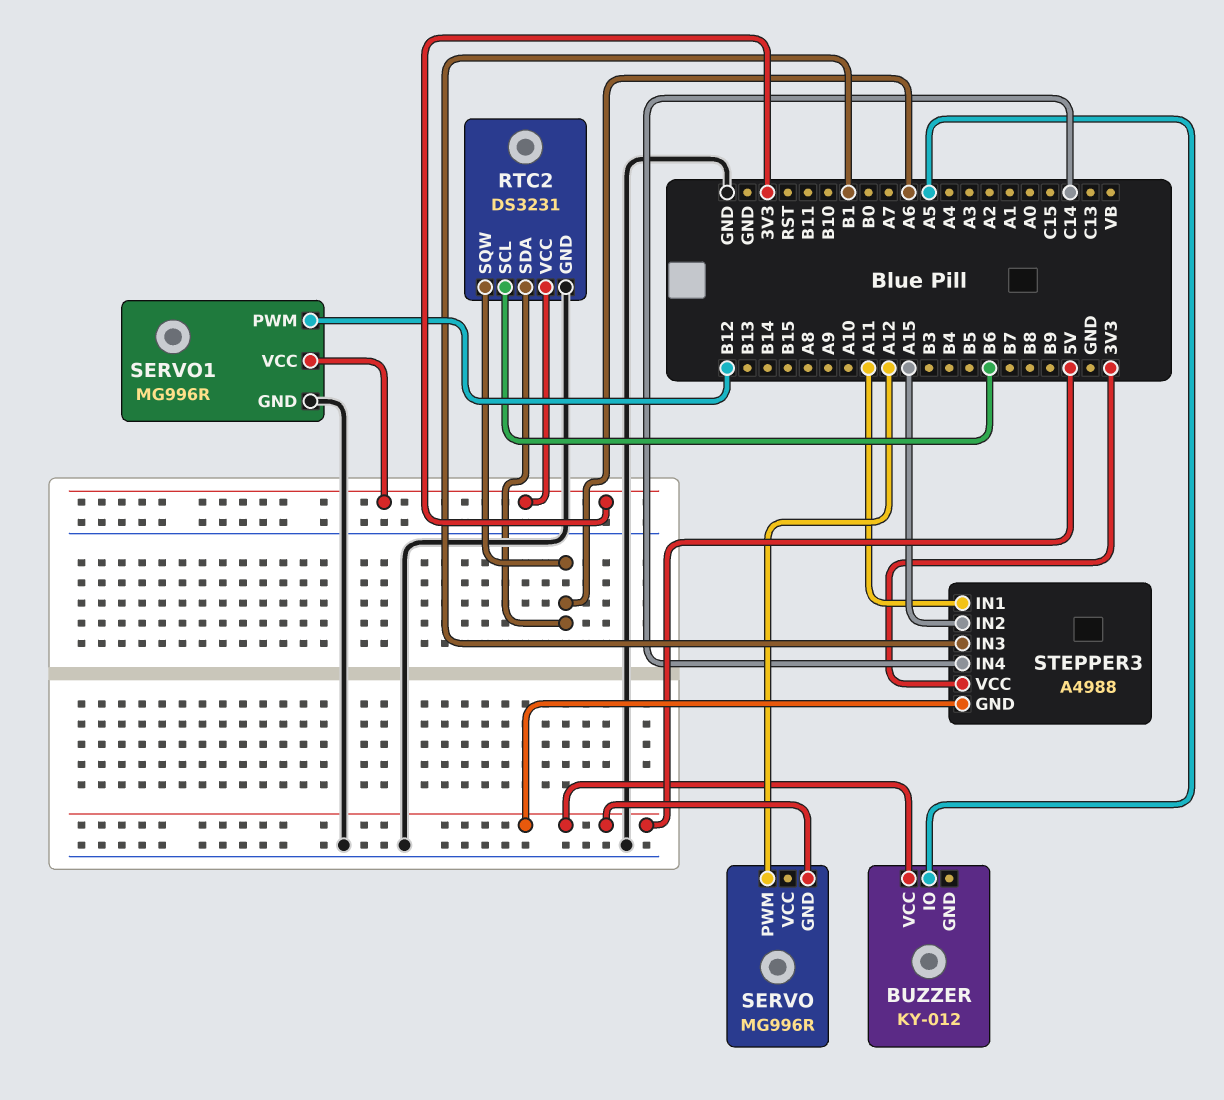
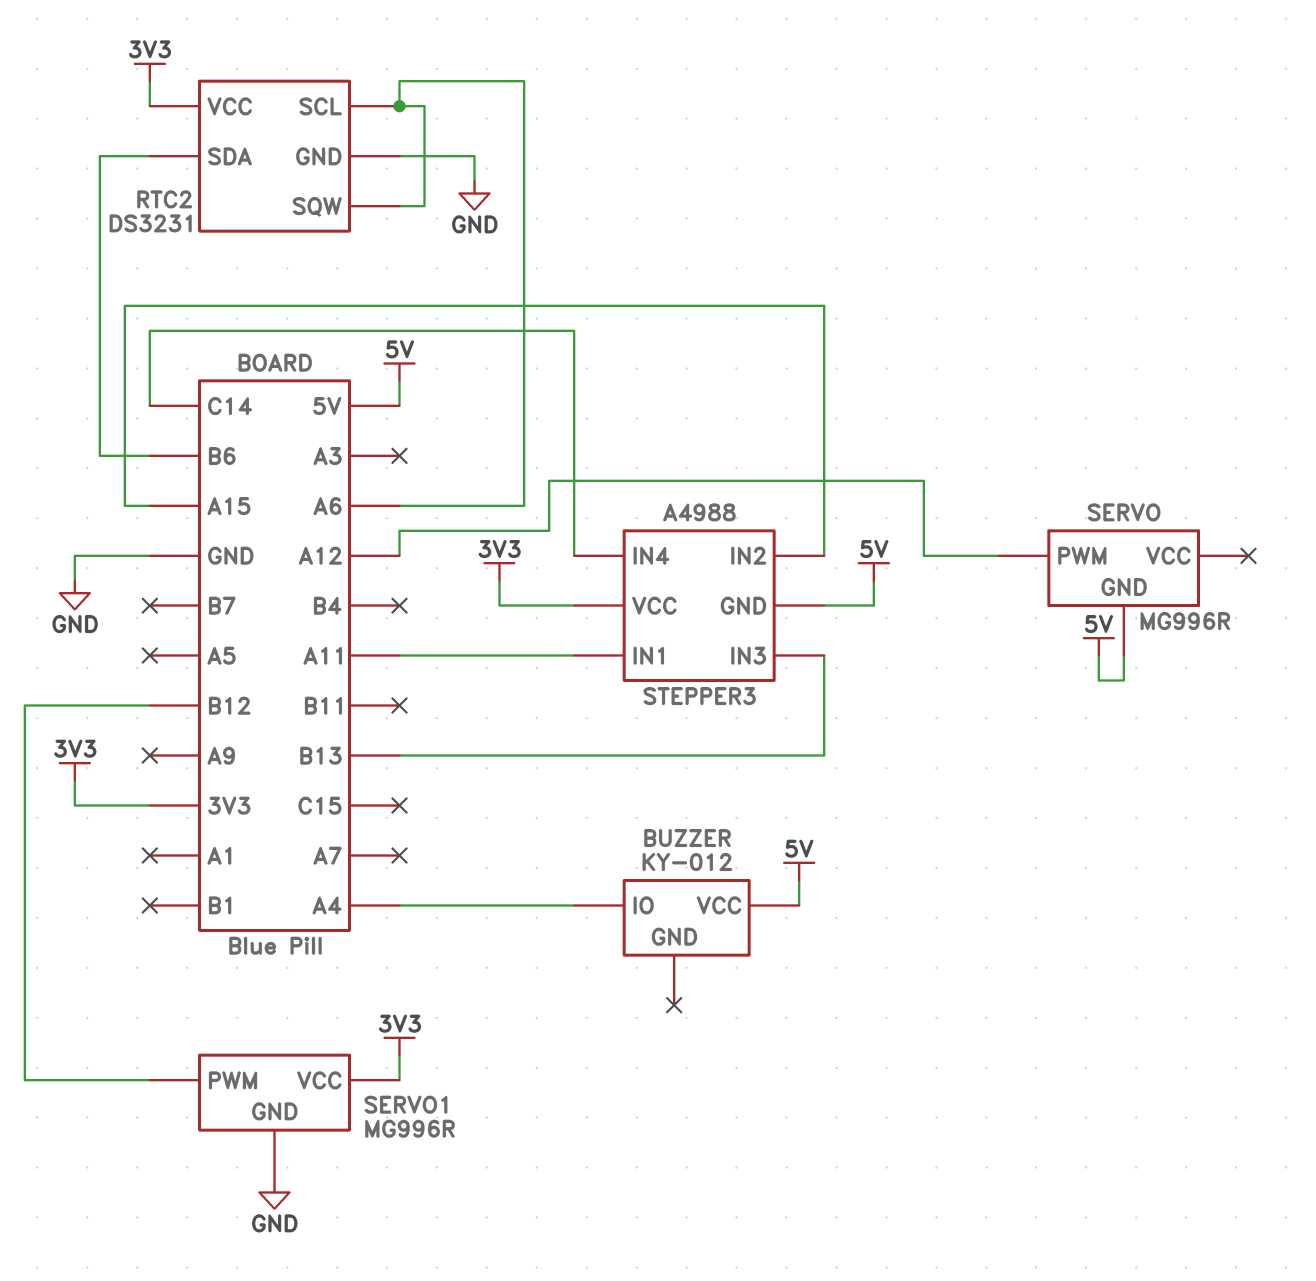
BUZZER pin IO: A5 -> A4
RTC2 pin SCL: B6 -> A6
RTC2 pin SDA: A6 -> B6
STEPPER3 pin IN3: B1 -> B13

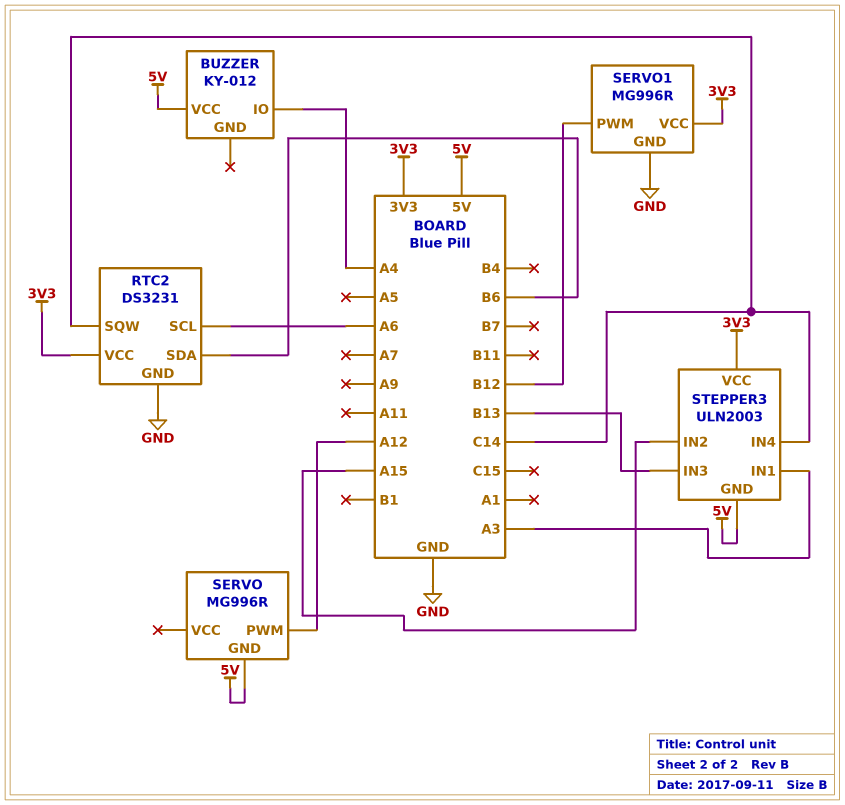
RTC2 pin SQW: A6 -> C14
STEPPER3: A4988 -> ULN2003
STEPPER3 pin IN1: A11 -> A3

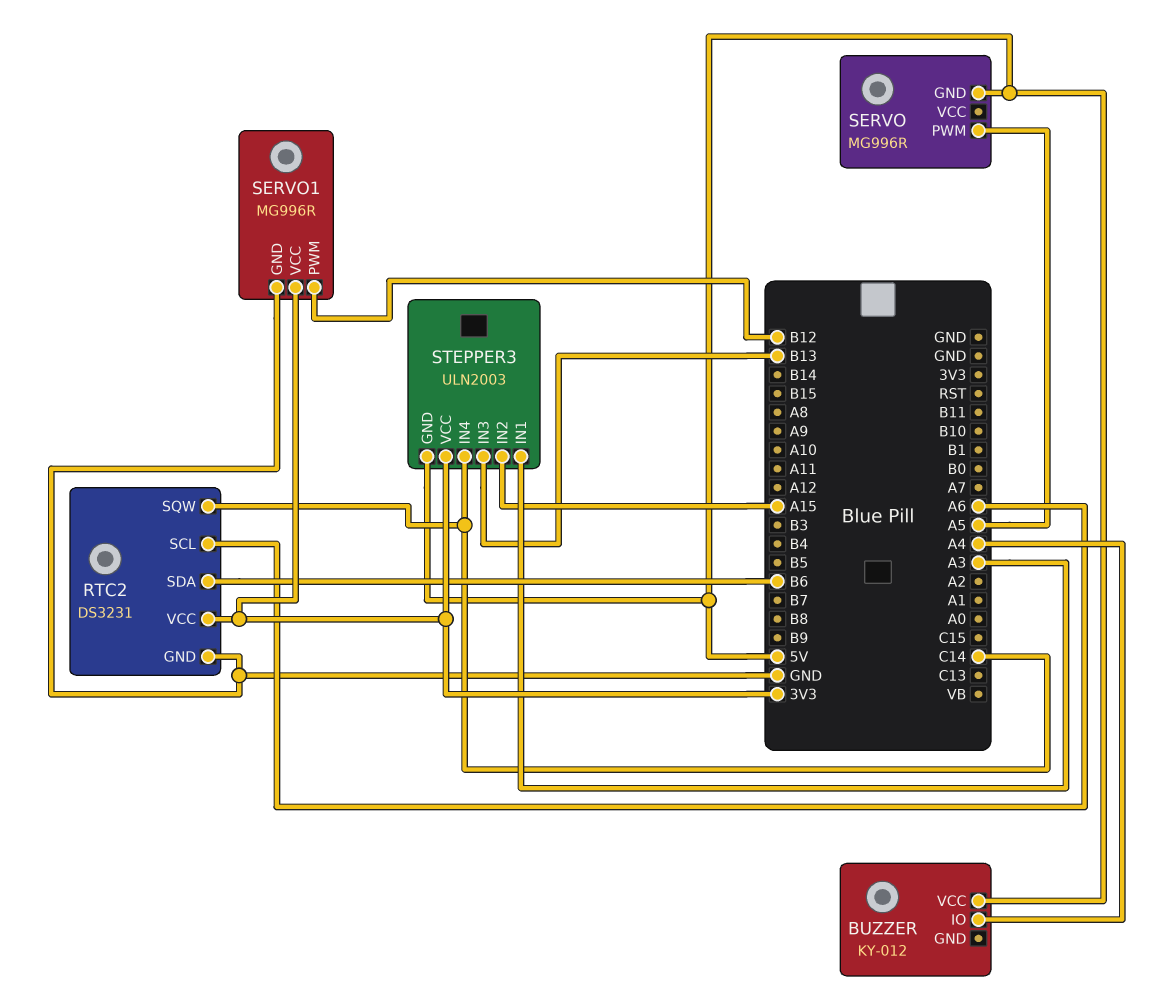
SERVO pin PWM: A12 -> A5

